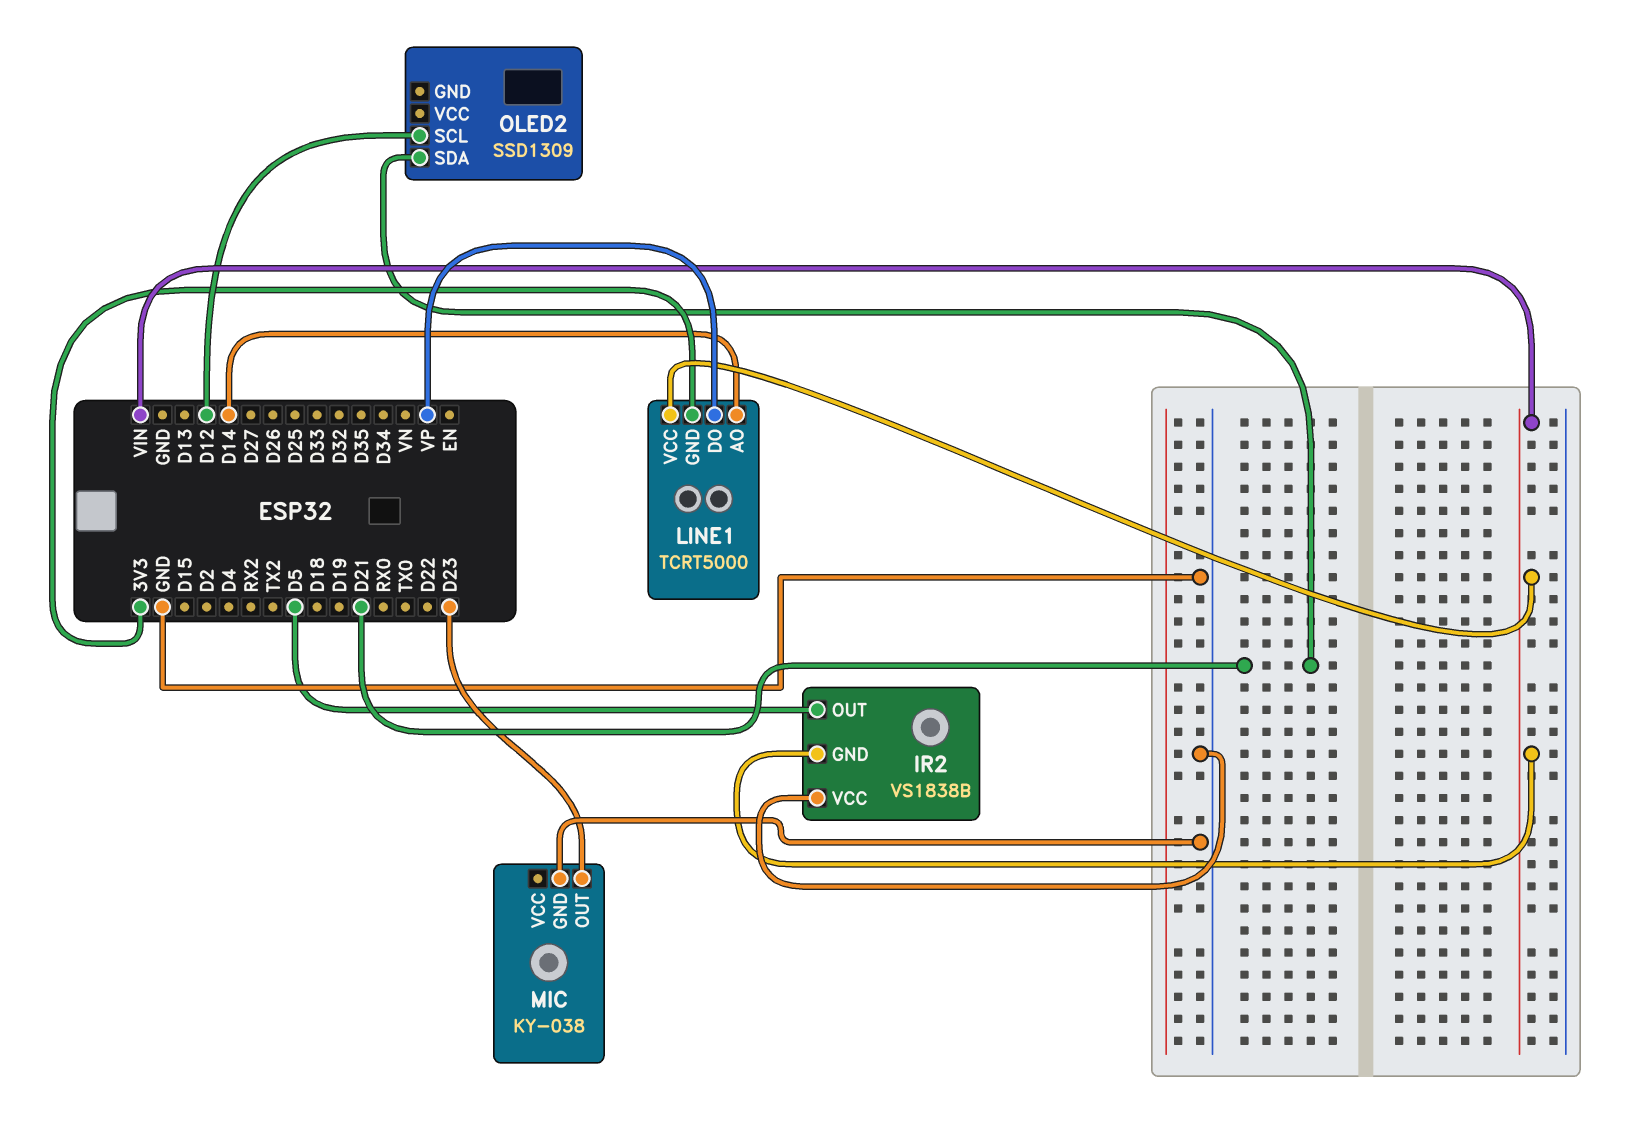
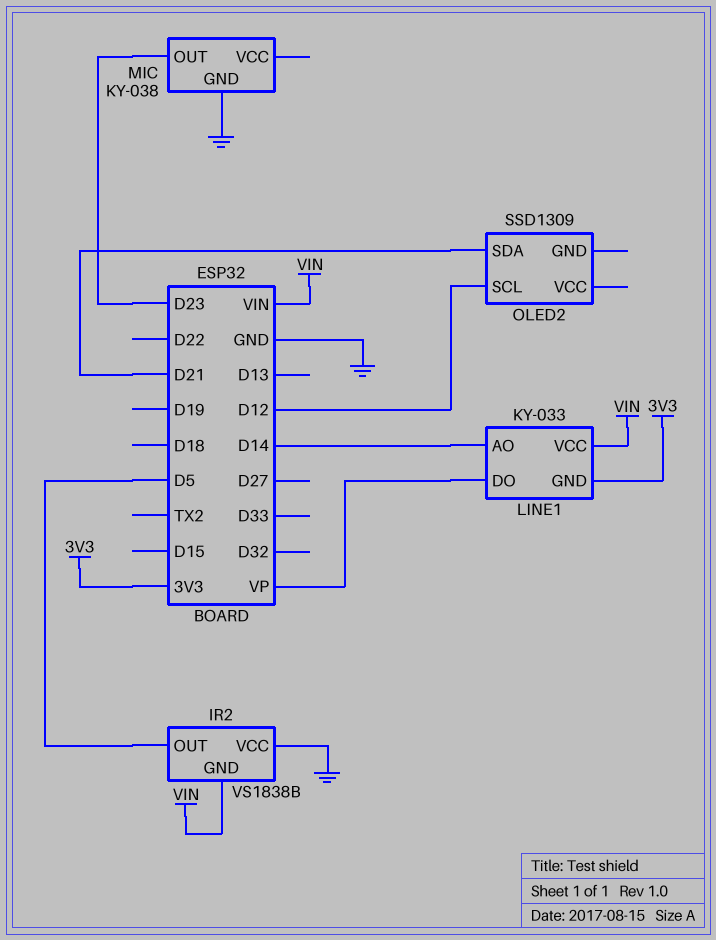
LINE1: TCRT5000 -> KY-033

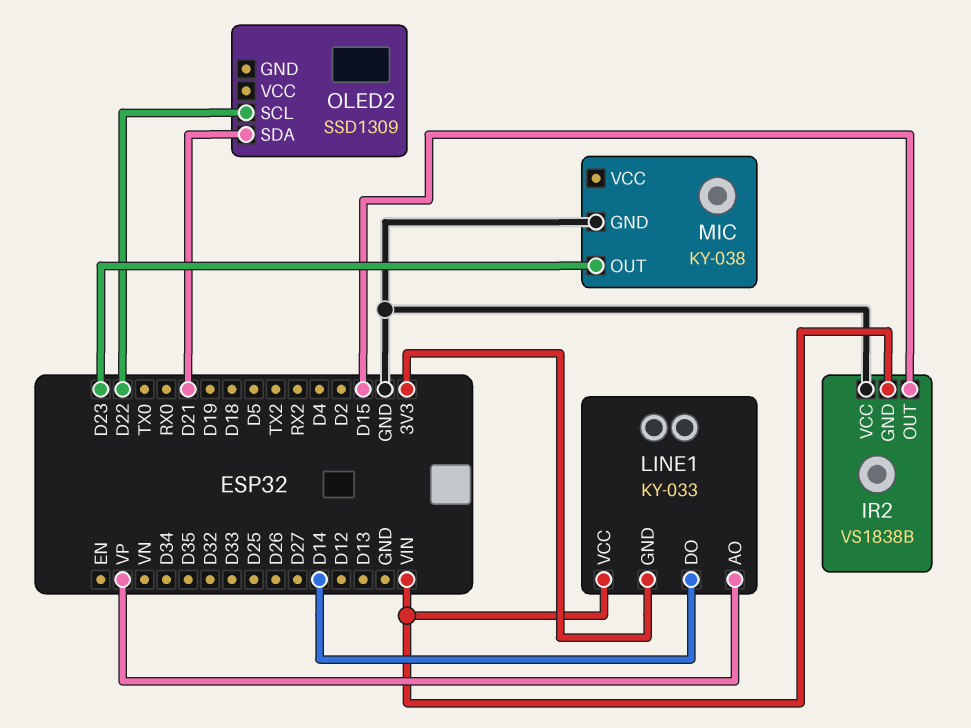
IR2 pin OUT: D5 -> D15
LINE1 pin AO: D14 -> VP
LINE1 pin DO: VP -> D14
OLED2 pin SCL: D12 -> D22

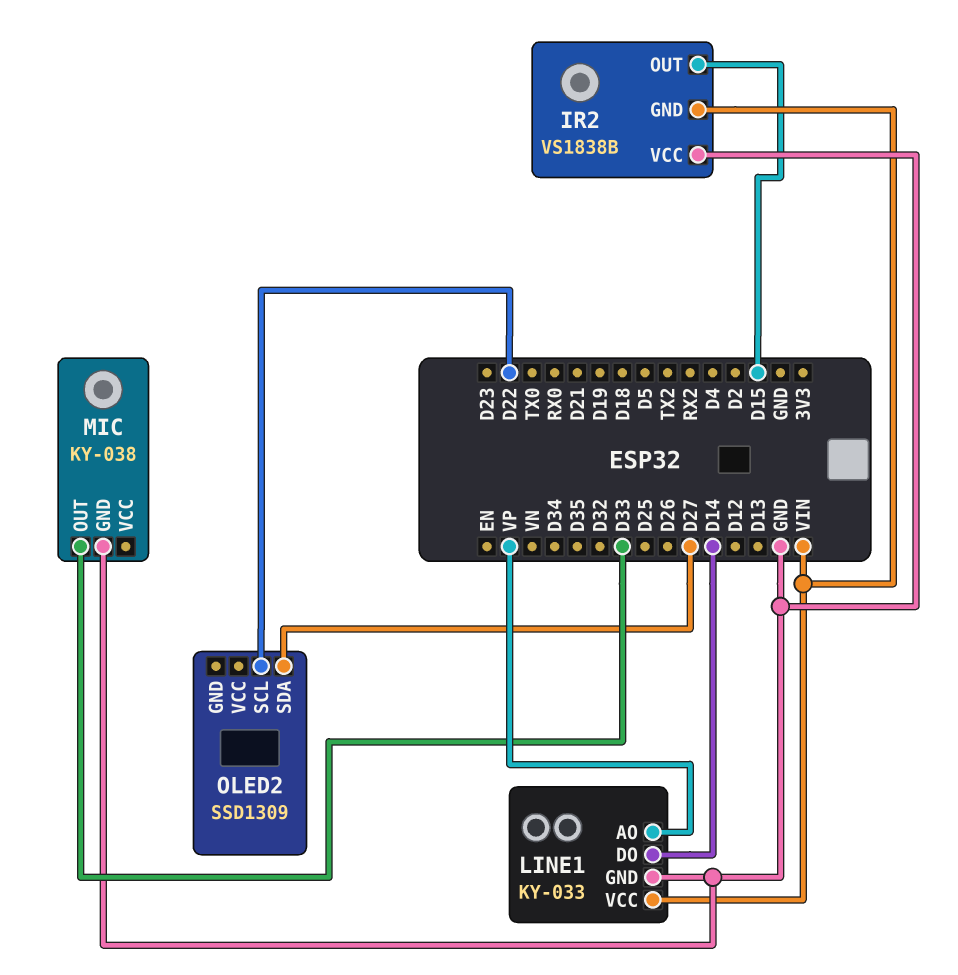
LINE1 pin GND: 3V3 -> GND
MIC pin OUT: D23 -> D33
OLED2 pin SDA: D21 -> D27

